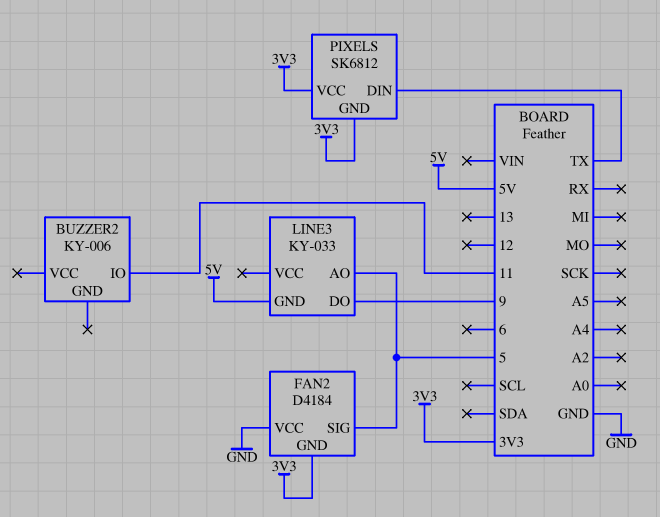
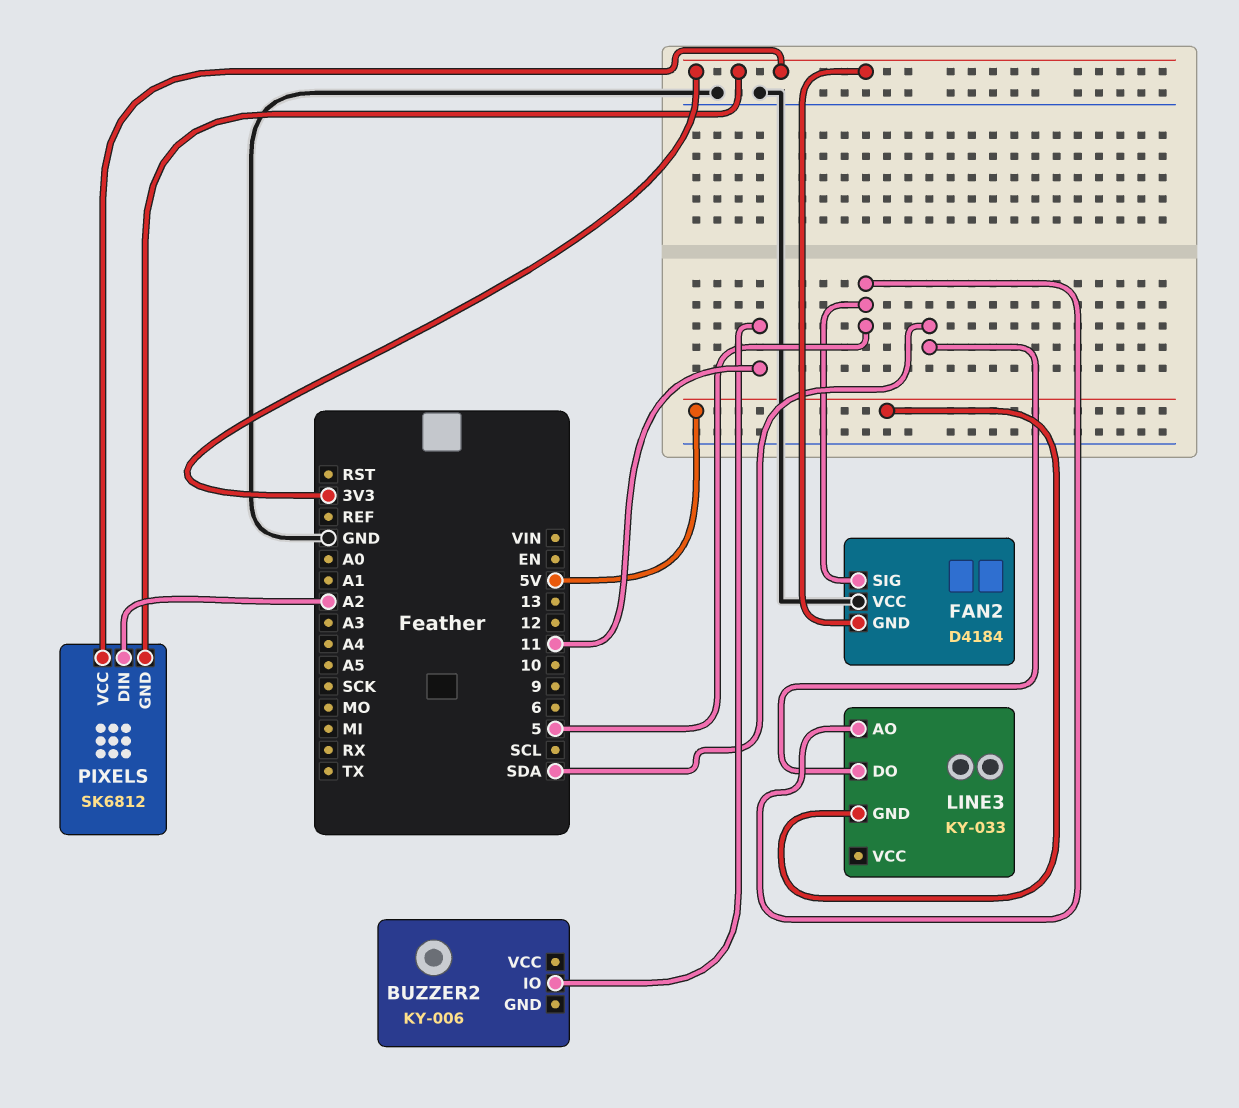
LINE3 pin DO: 9 -> SDA
PIXELS pin DIN: TX -> A2

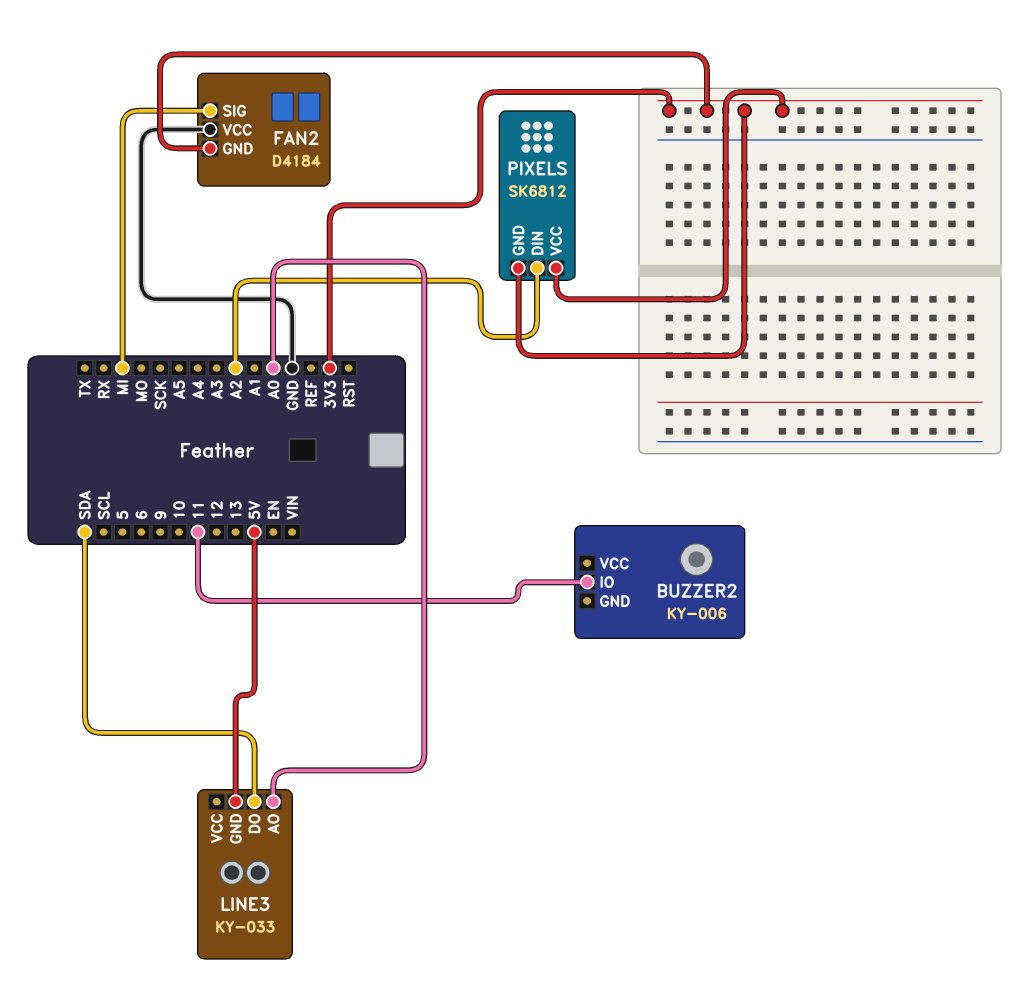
FAN2 pin SIG: 5 -> MI
LINE3 pin AO: 5 -> A0

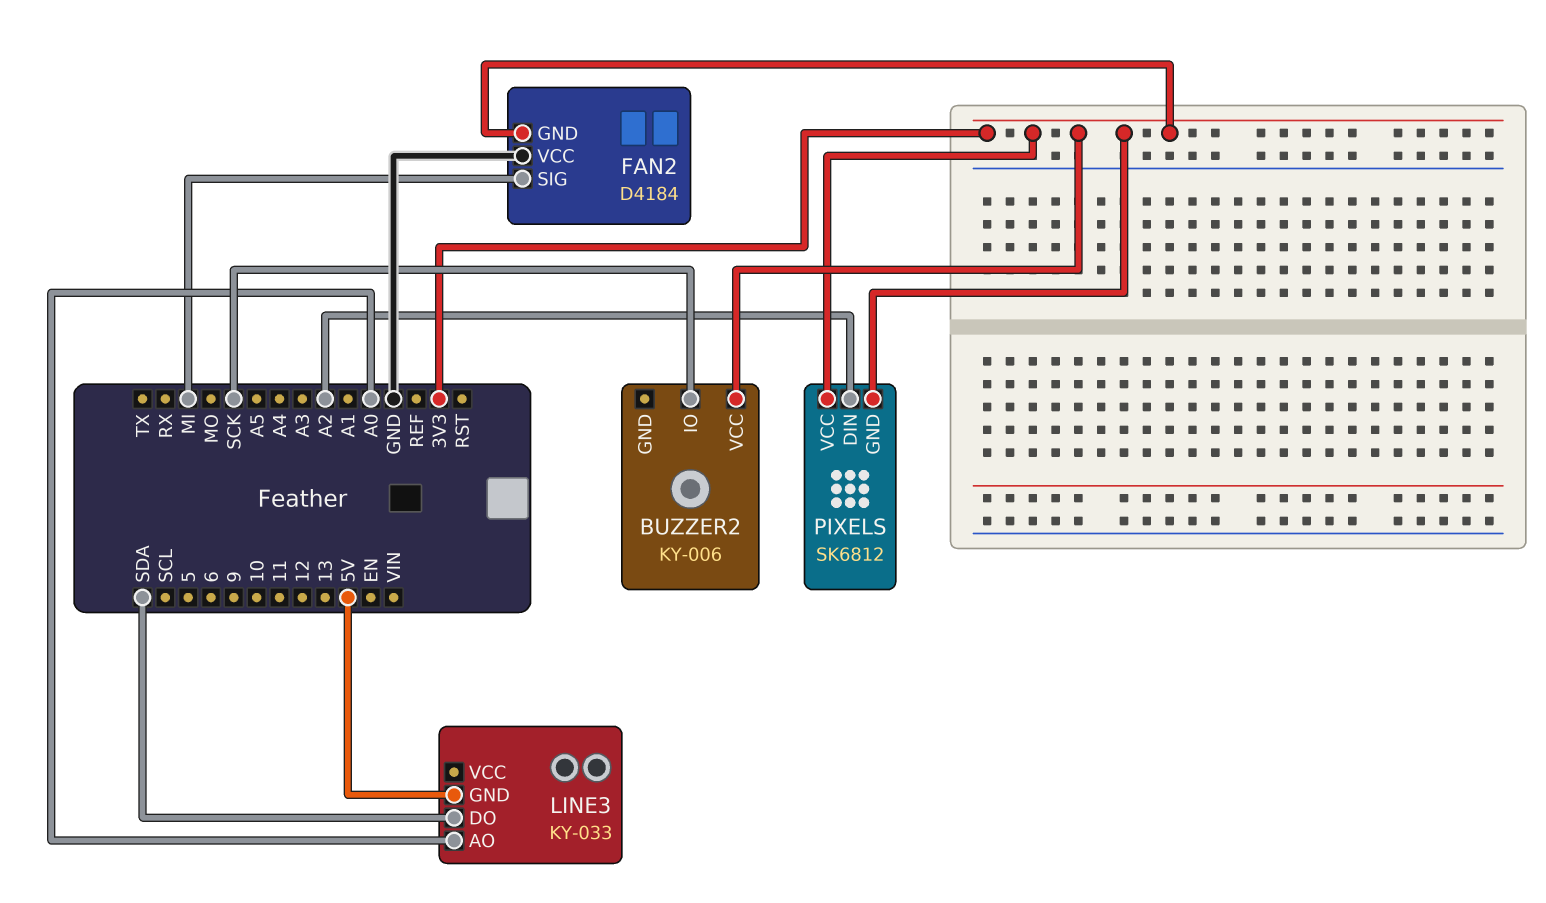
BUZZER2 pin IO: 11 -> SCK
BUZZER2 pin VCC: none -> 3V3

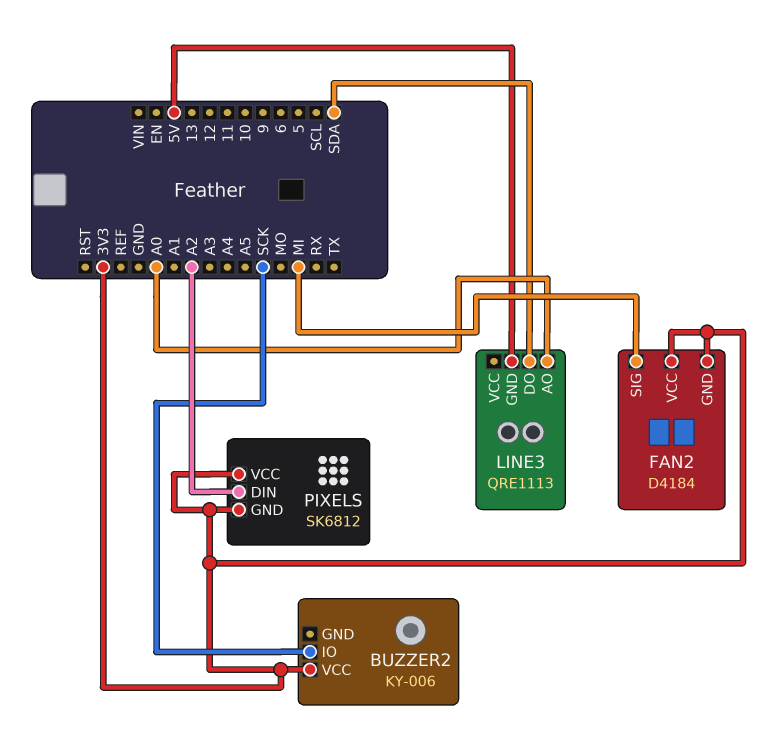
FAN2 pin VCC: GND -> 3V3
LINE3: KY-033 -> QRE1113

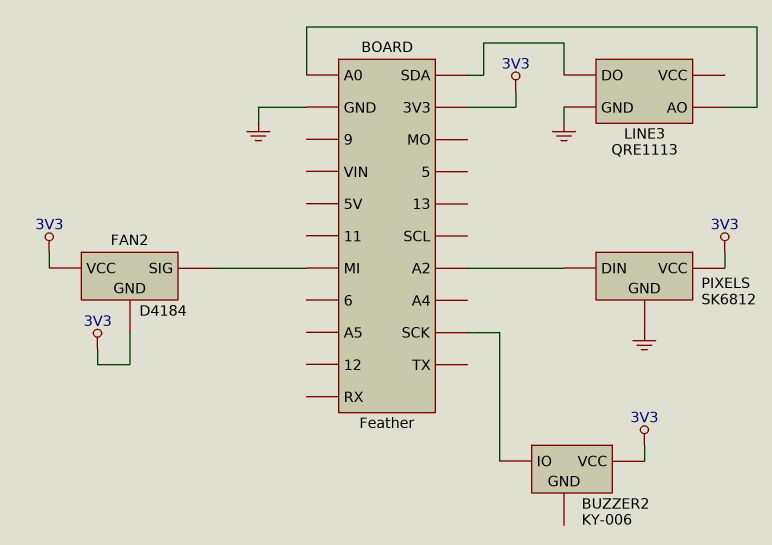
LINE3 pin GND: 5V -> GND
PIXELS pin GND: 3V3 -> GND

